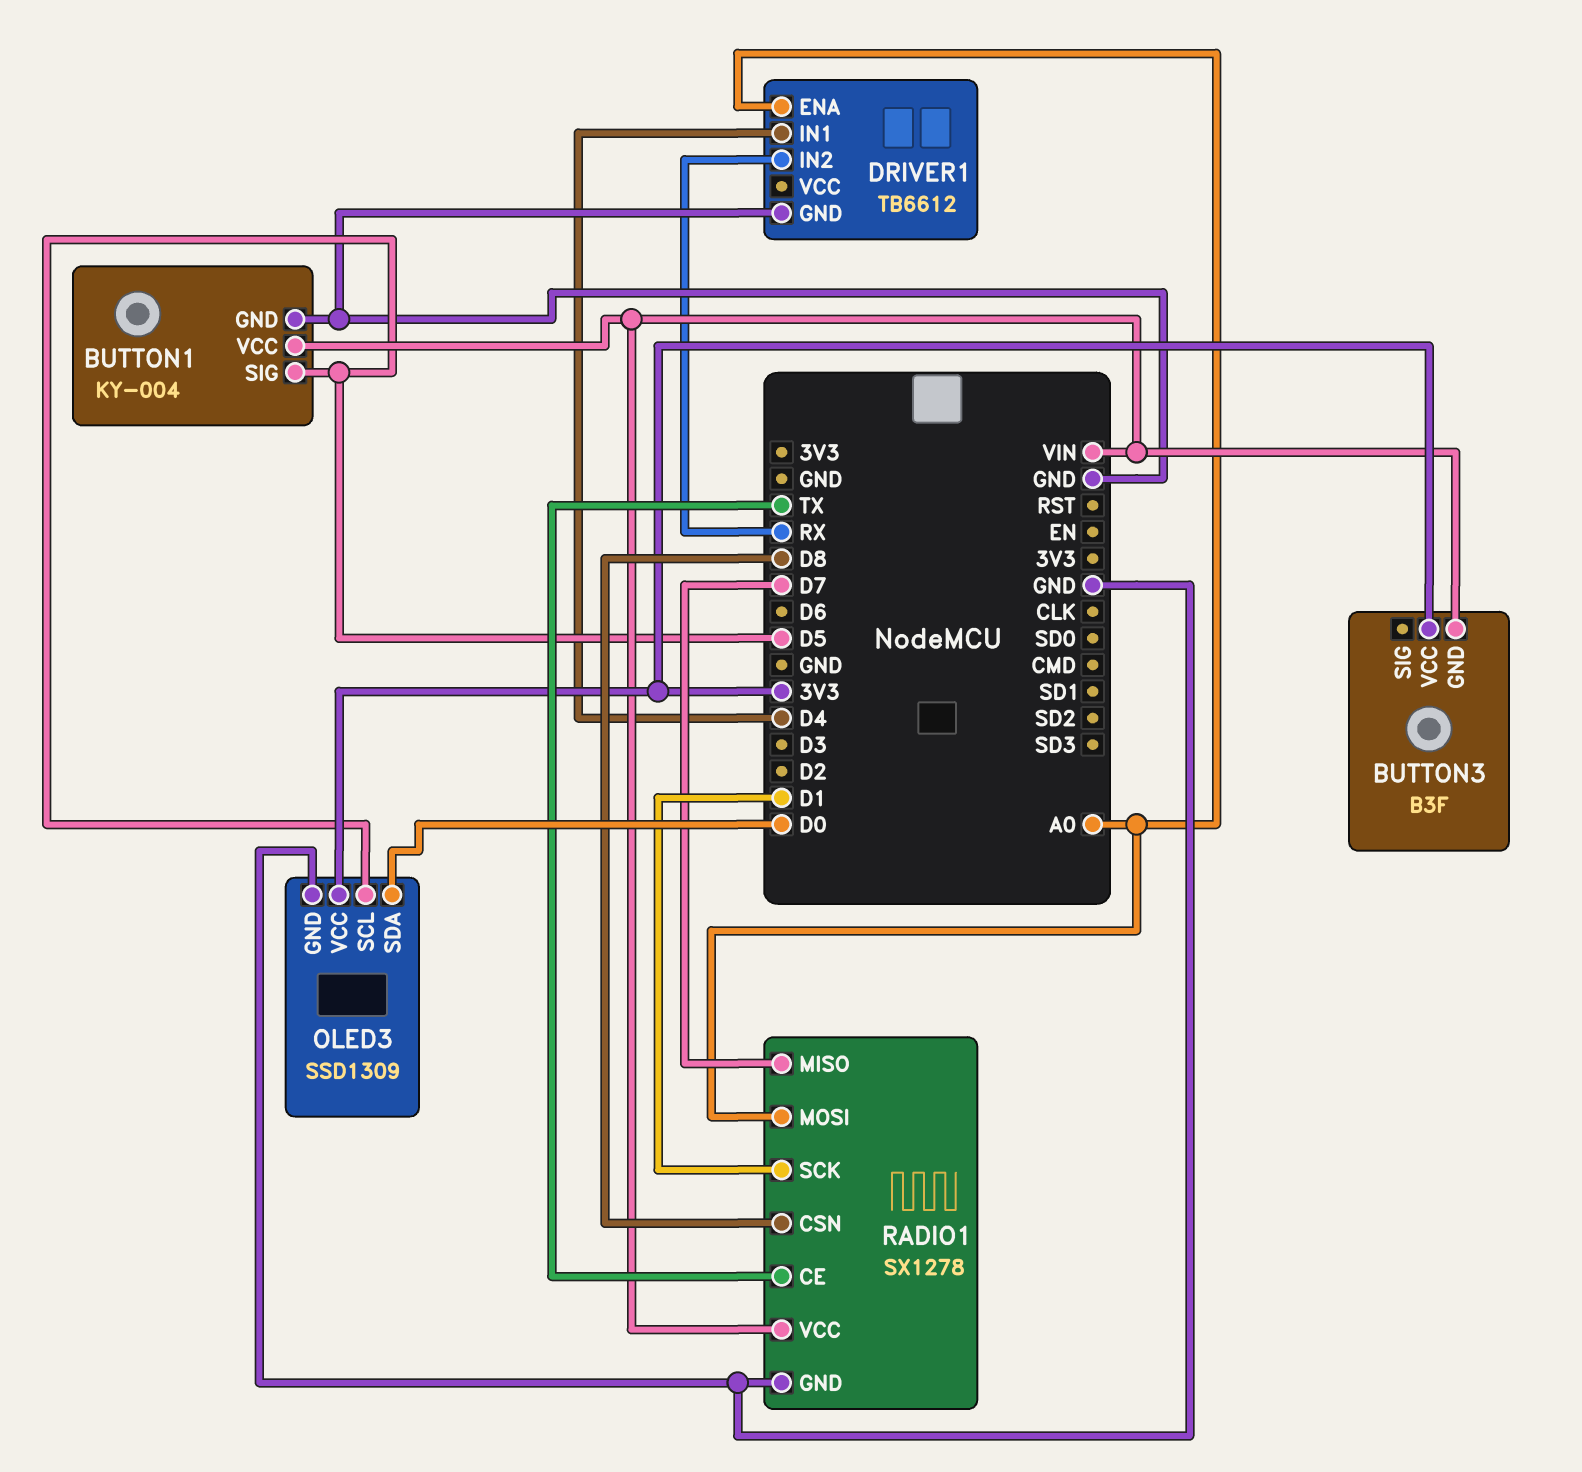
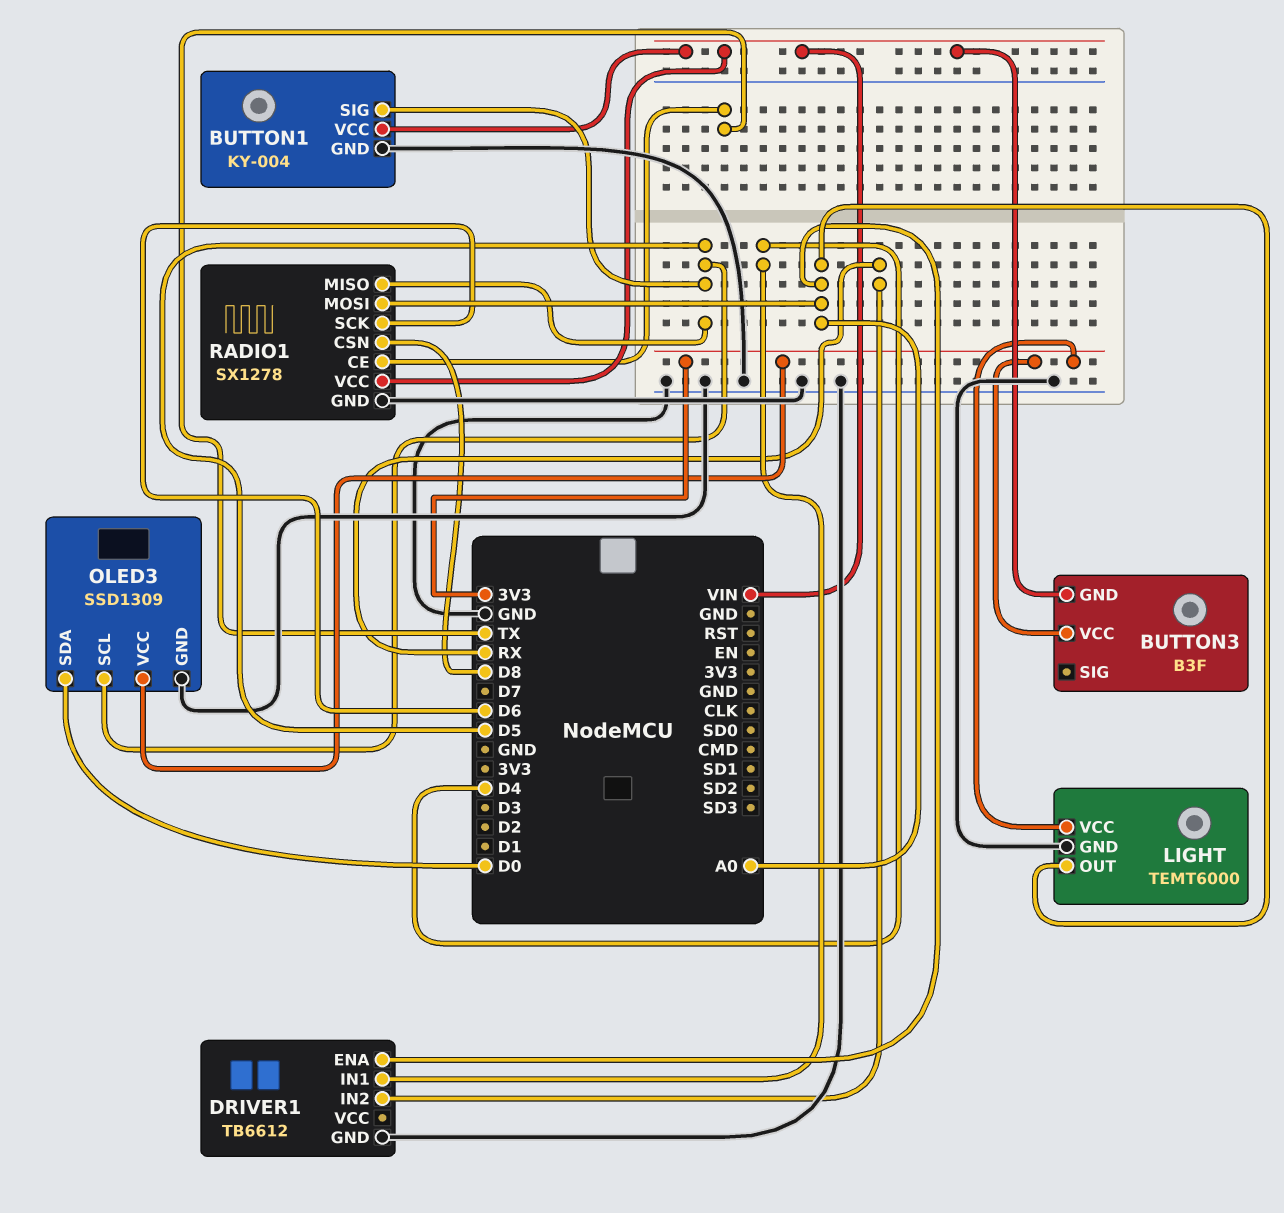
LIGHT: none -> TEMT6000
LIGHT pin GND: none -> GND
LIGHT pin OUT: none -> A0
LIGHT pin VCC: none -> 3V3
RADIO1 pin MISO: D7 -> D5
RADIO1 pin SCK: D1 -> D6

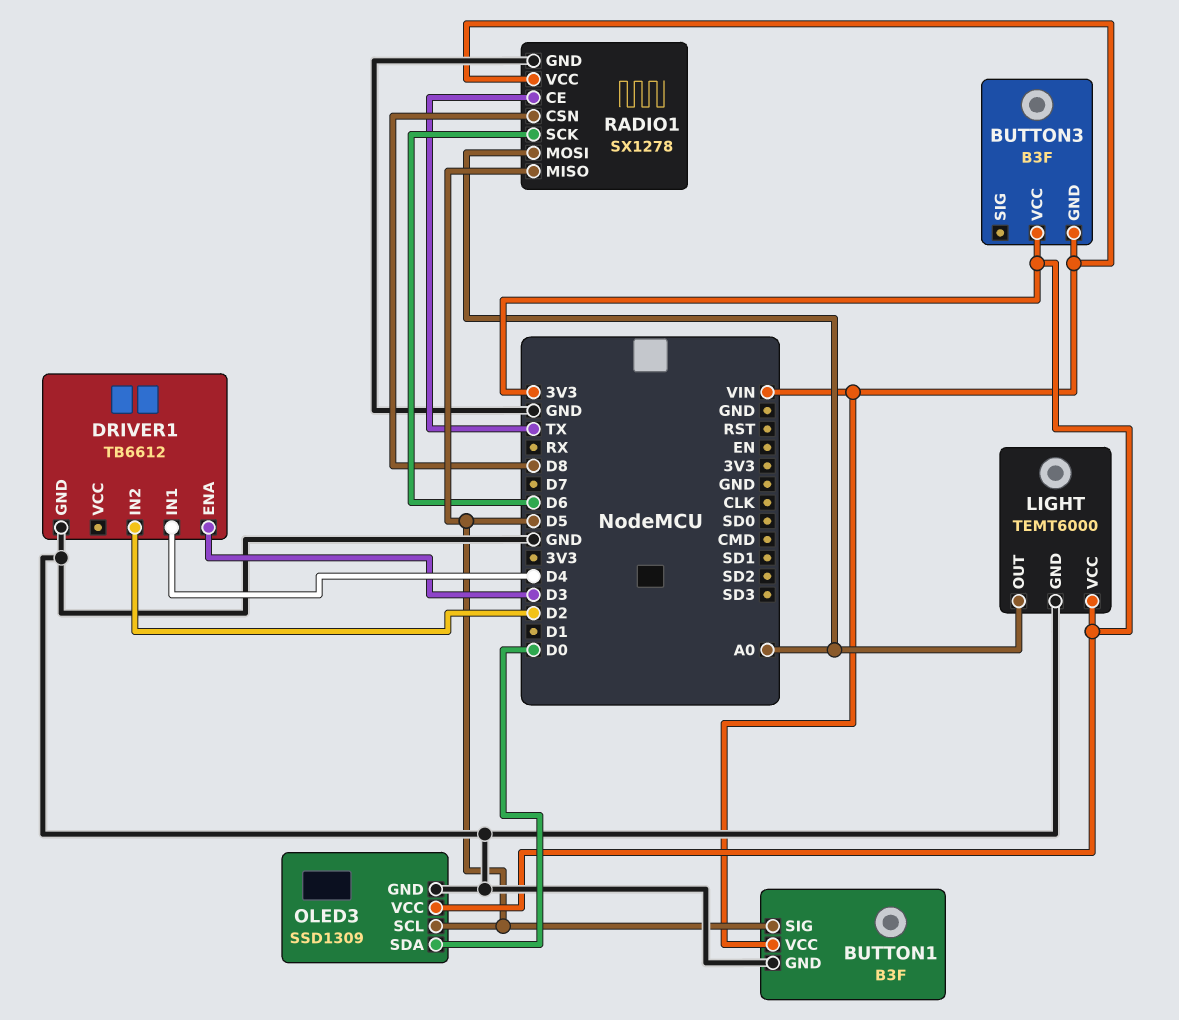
BUTTON1: KY-004 -> B3F
DRIVER1 pin ENA: A0 -> D3
DRIVER1 pin IN2: RX -> D2

